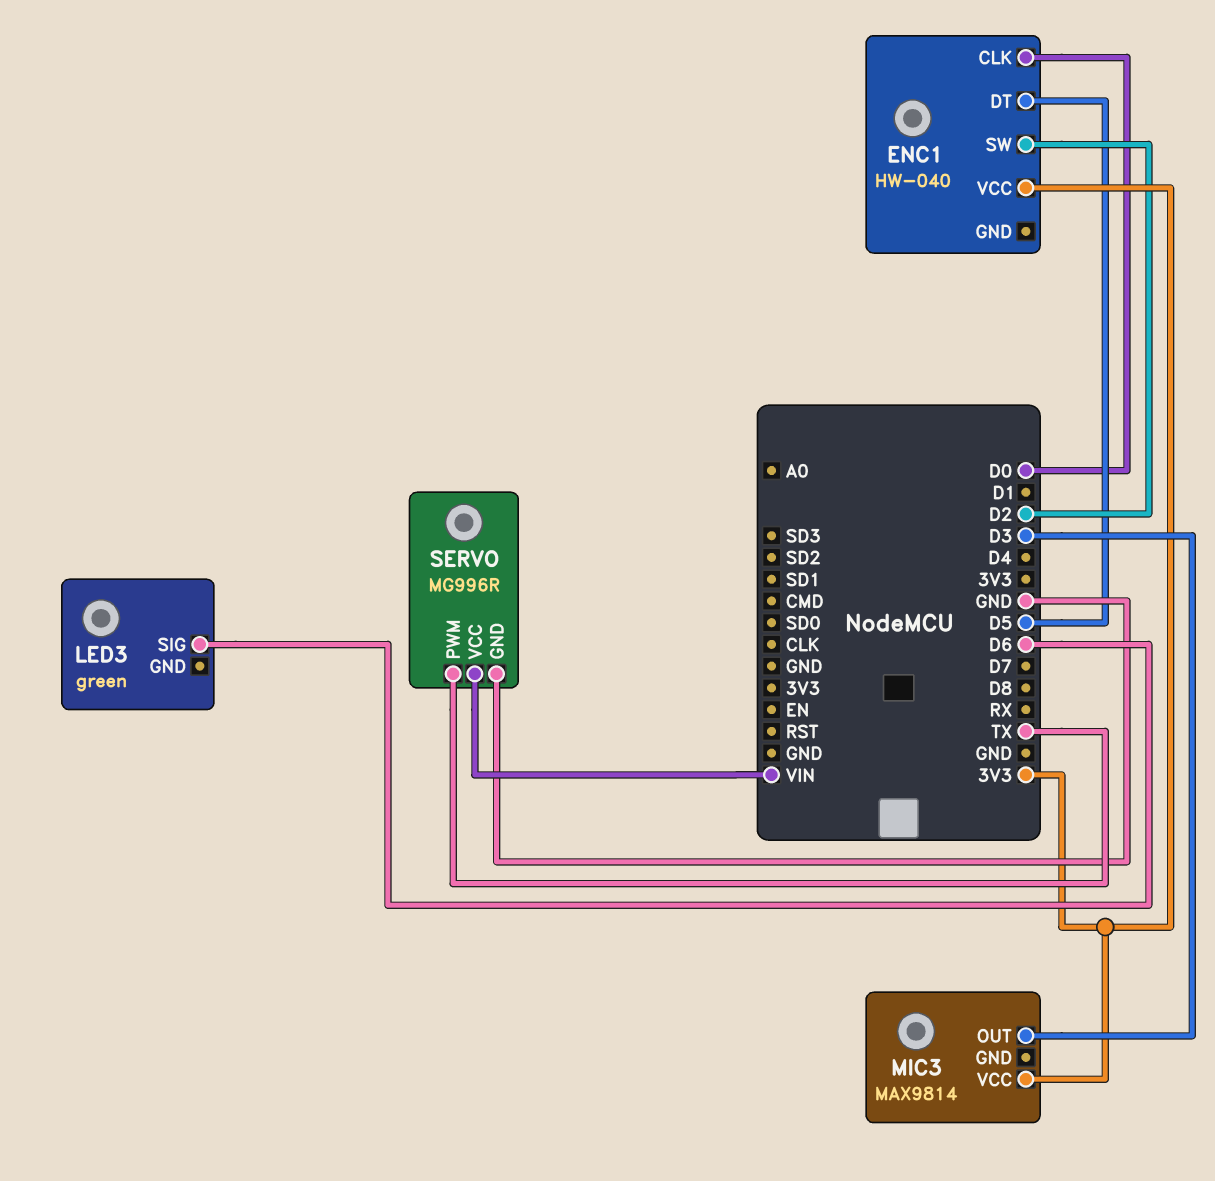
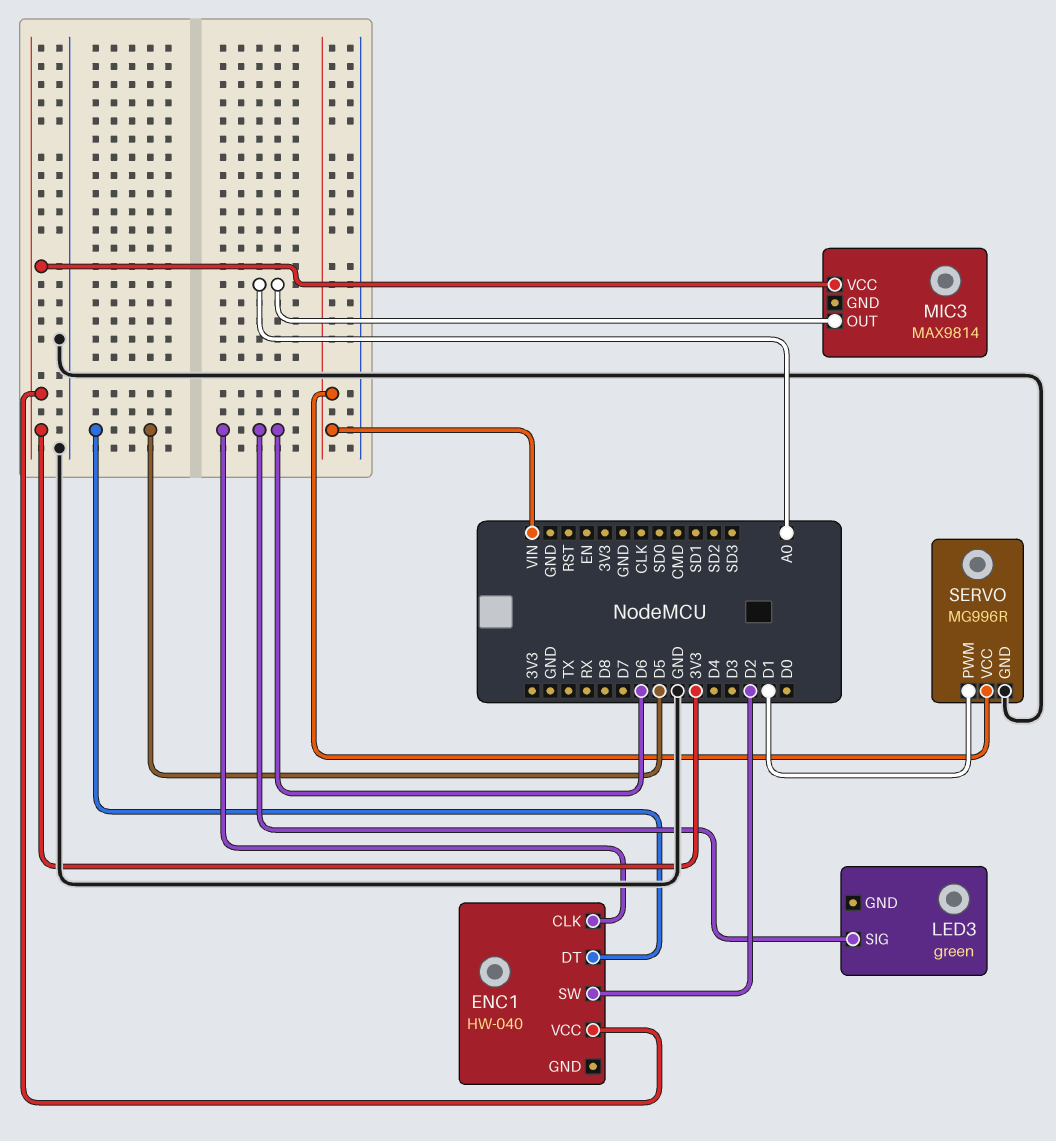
ENC1 pin CLK: D0 -> D6
MIC3 pin OUT: D3 -> A0
SERVO pin PWM: TX -> D1

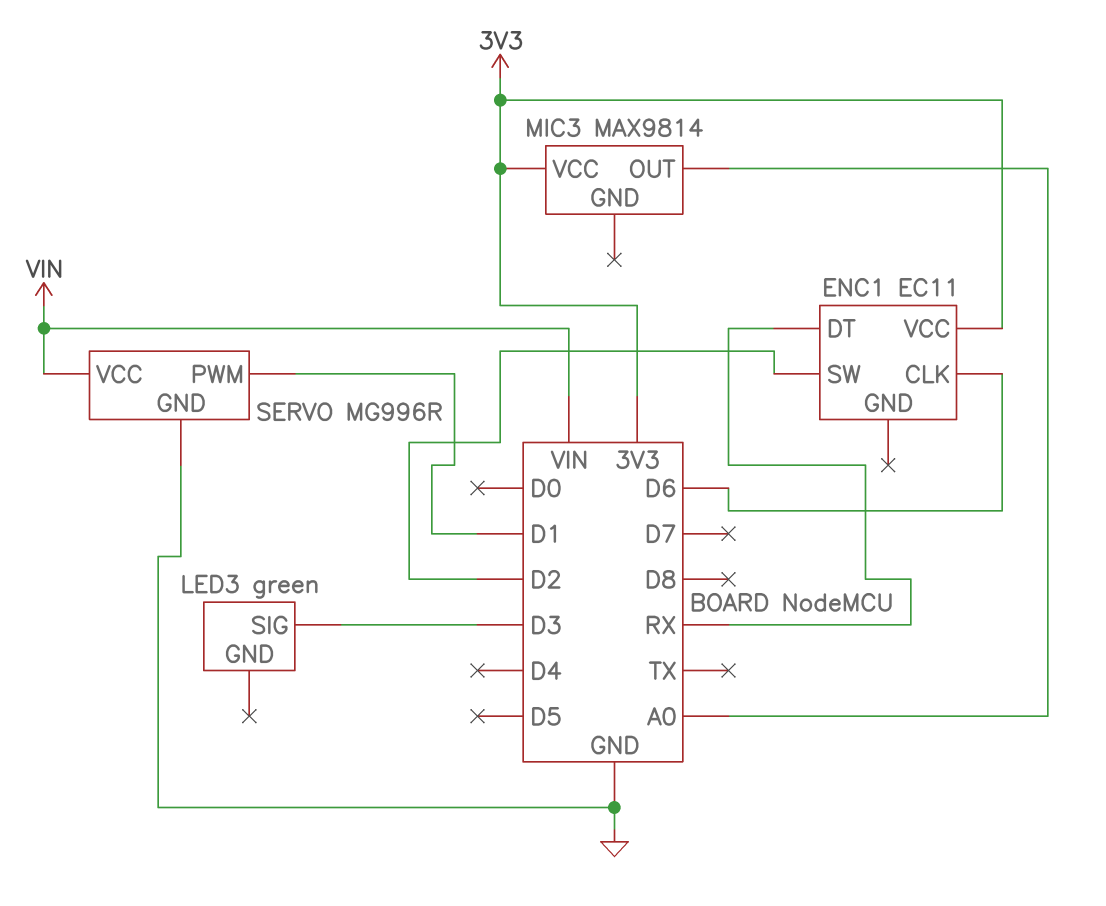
ENC1: HW-040 -> EC11
ENC1 pin DT: D5 -> RX
LED3 pin SIG: D6 -> D3

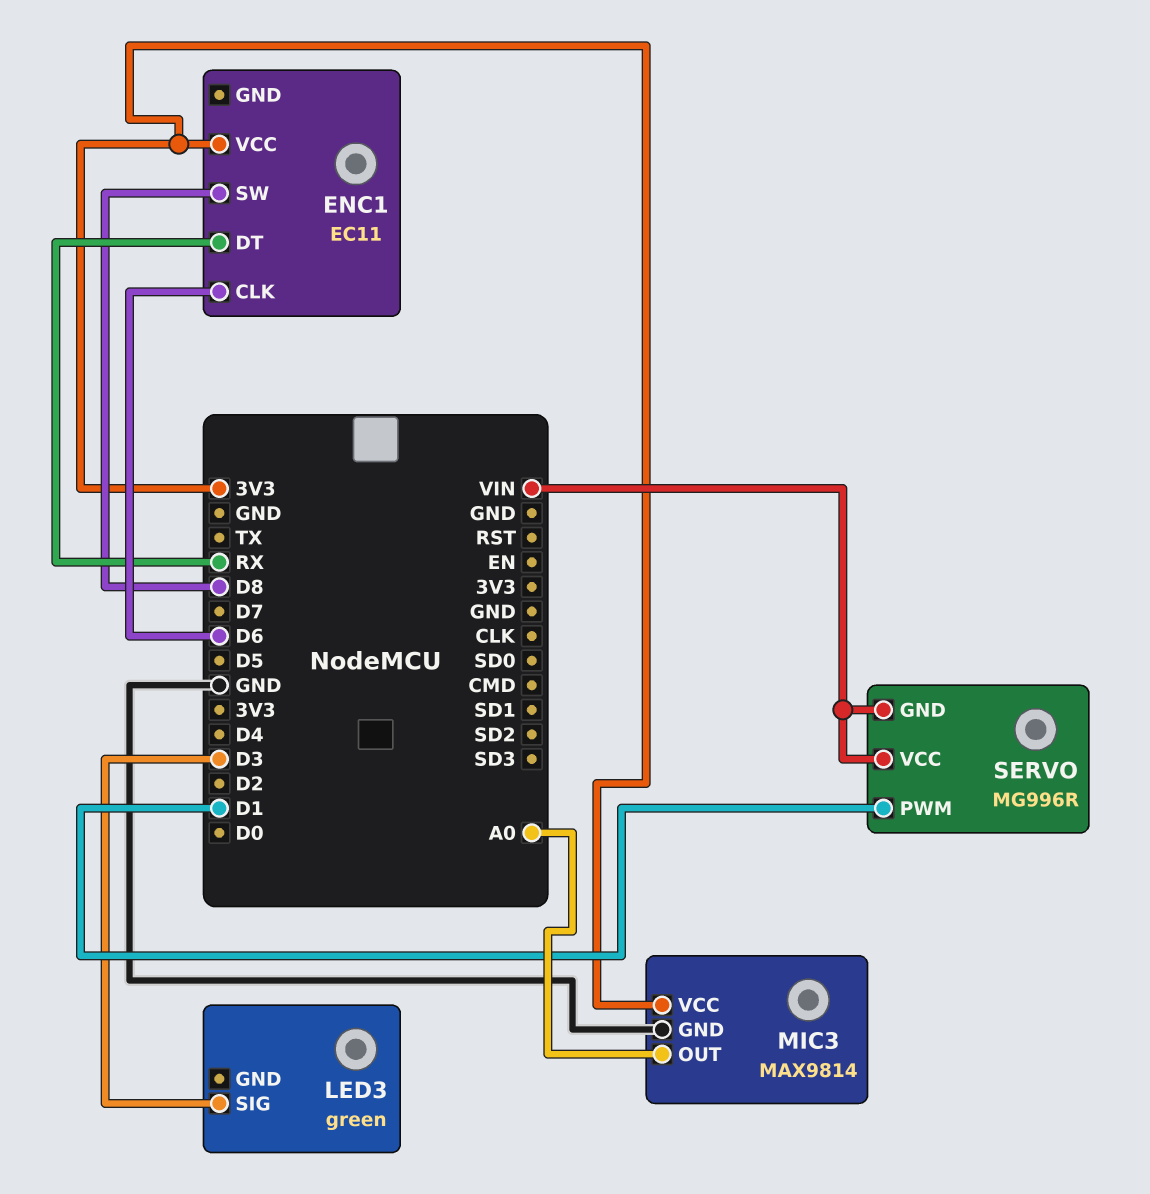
ENC1 pin SW: D2 -> D8
MIC3 pin GND: none -> GND
SERVO pin GND: GND -> VIN

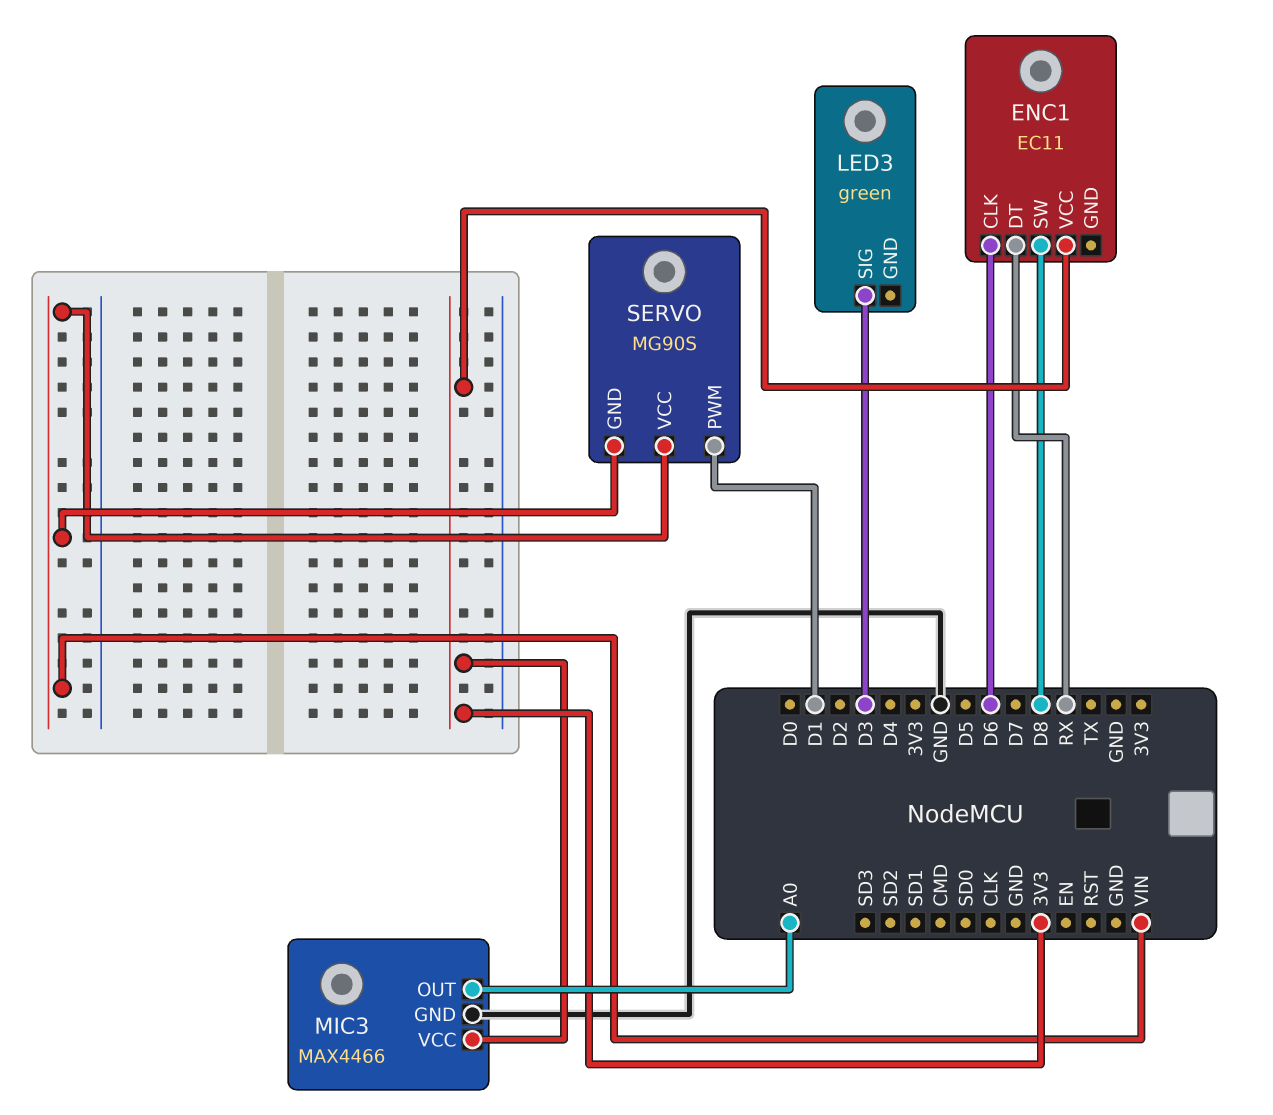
MIC3: MAX9814 -> MAX4466
SERVO: MG996R -> MG90S

